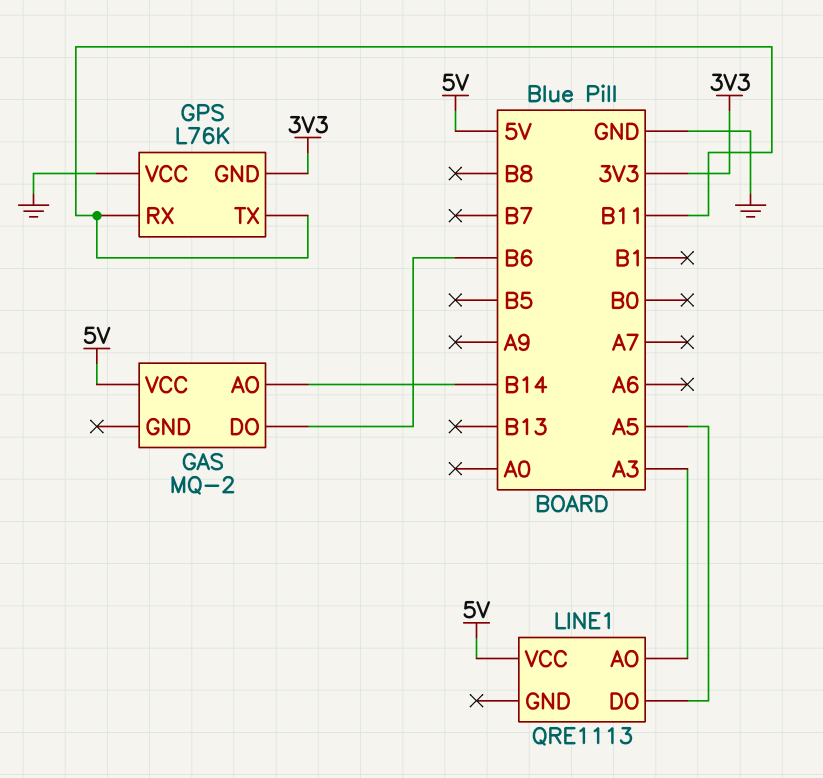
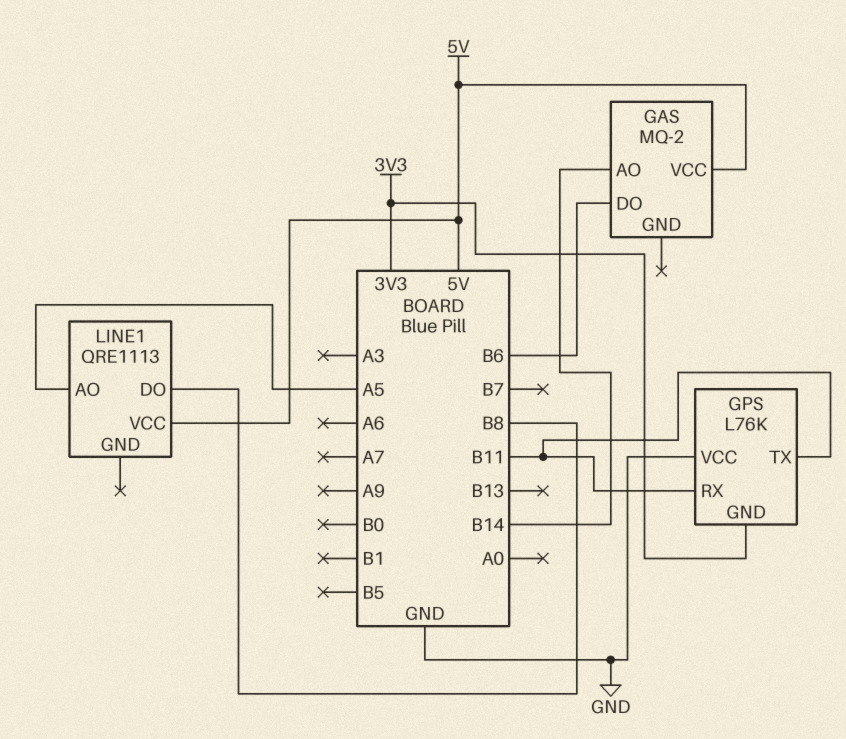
LINE1 pin AO: A3 -> A5
LINE1 pin DO: A5 -> B8

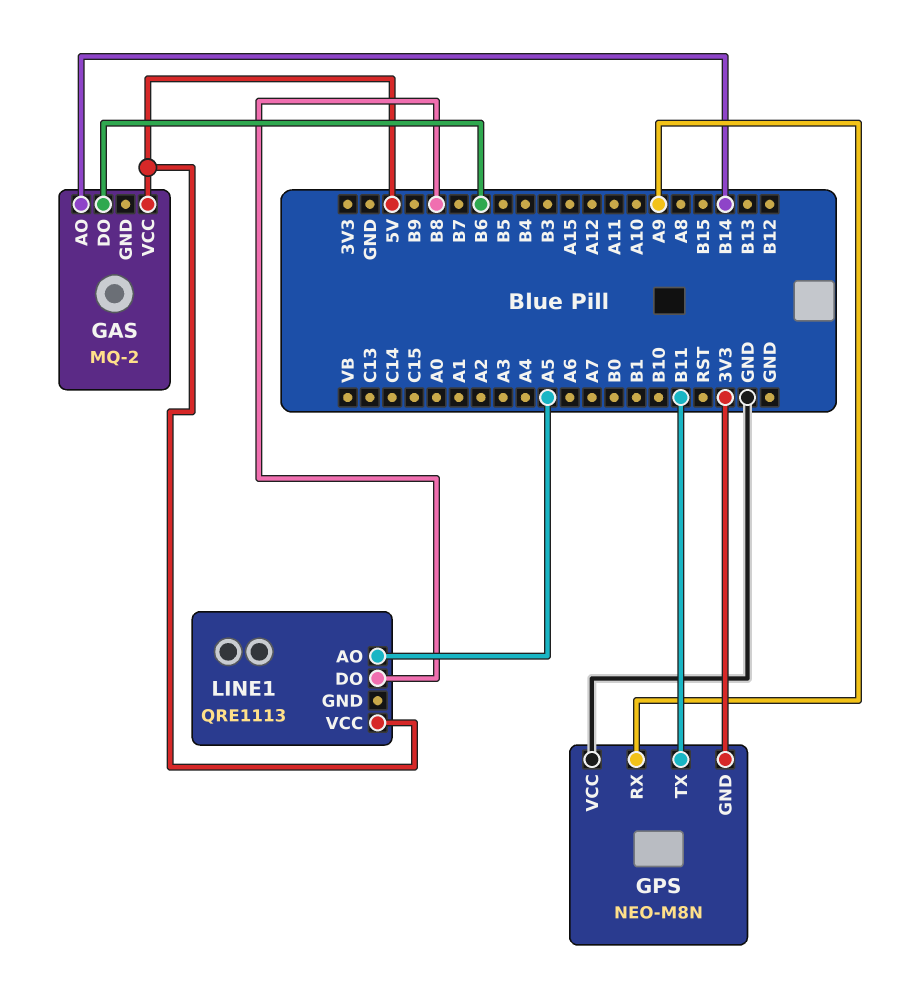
GPS: L76K -> NEO-M8N
GPS pin RX: B11 -> A9

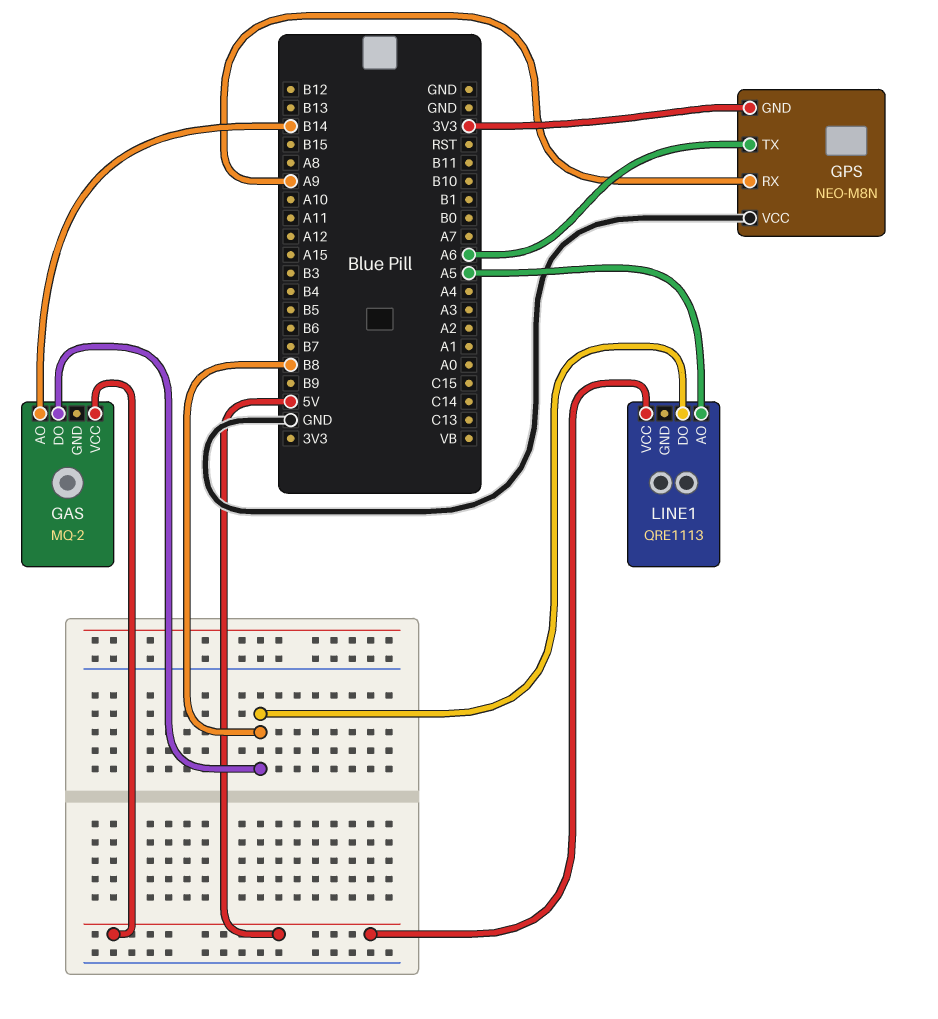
GAS pin DO: B6 -> B8
GPS pin TX: B11 -> A6

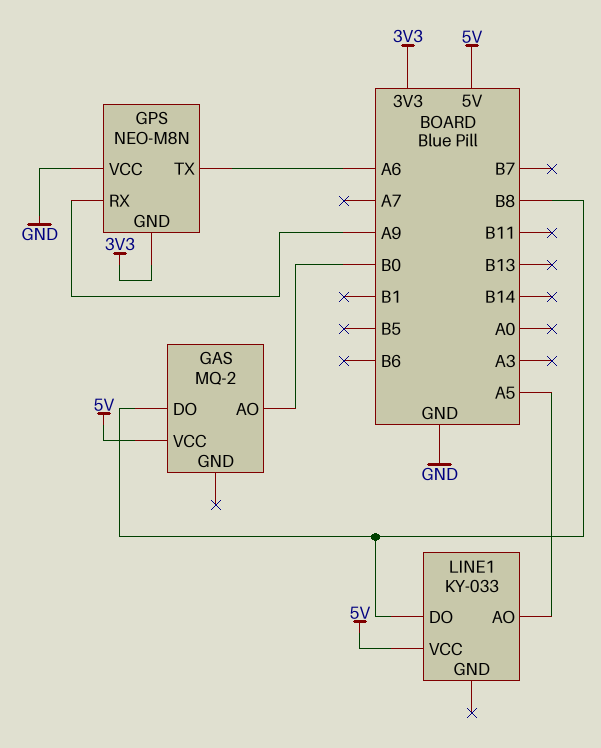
GAS pin AO: B14 -> B0
LINE1: QRE1113 -> KY-033

